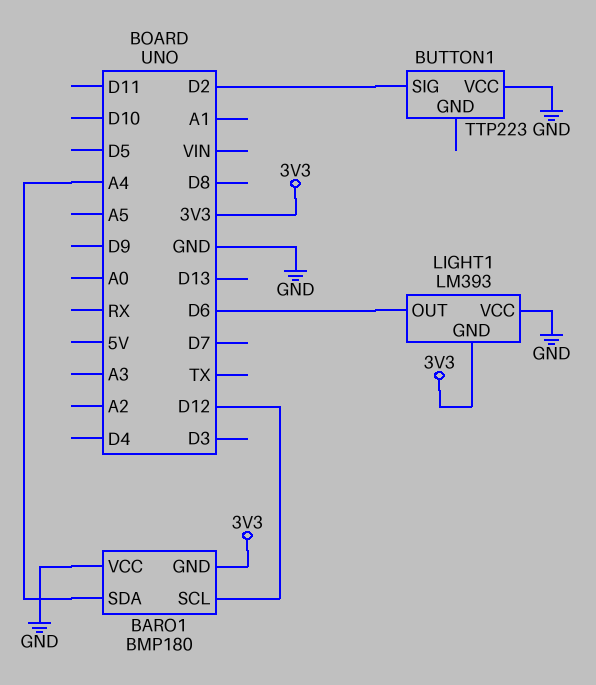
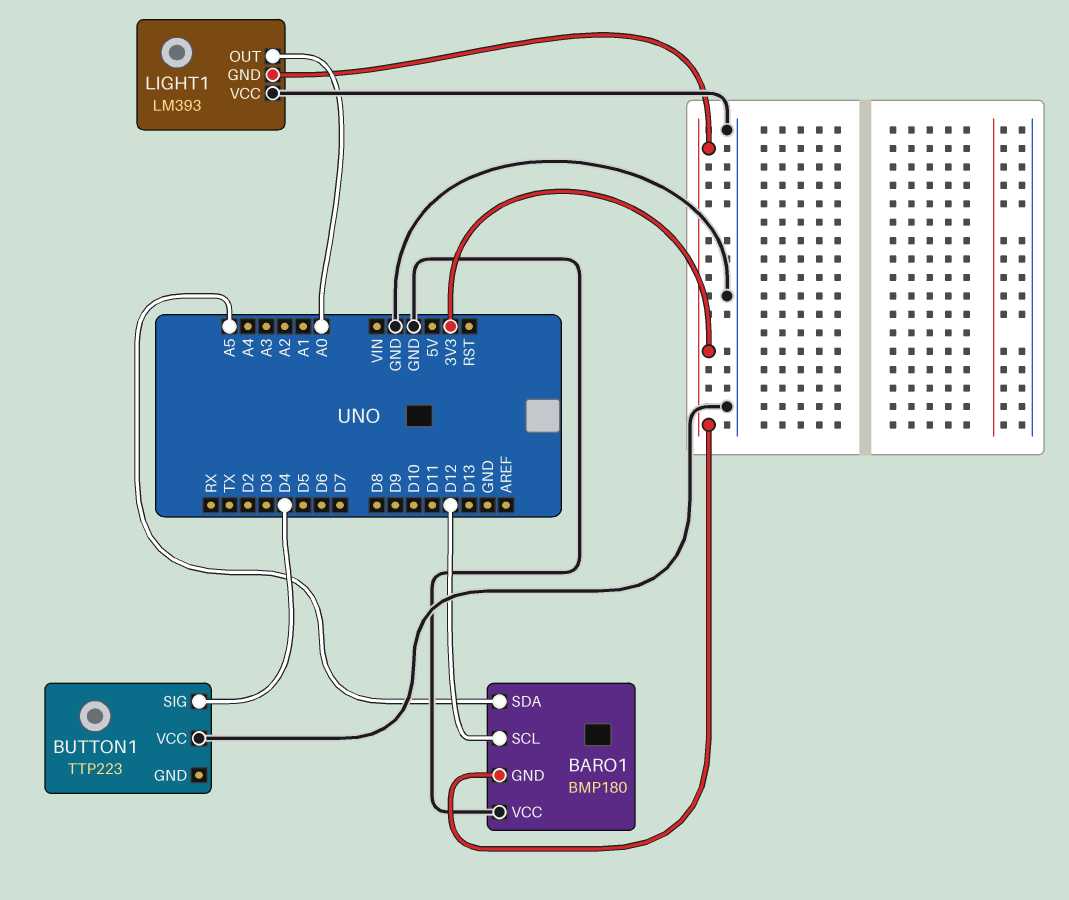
BARO1 pin SDA: A4 -> A5
BUTTON1 pin SIG: D2 -> D4
LIGHT1 pin OUT: D6 -> A0

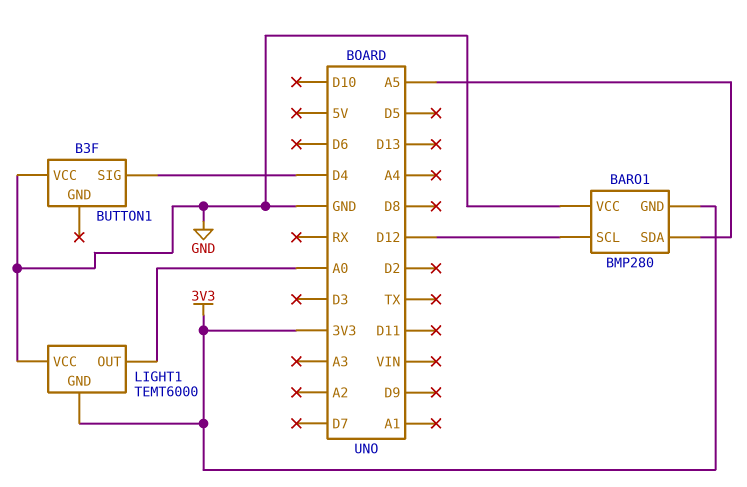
BARO1: BMP180 -> BMP280
BUTTON1: TTP223 -> B3F
LIGHT1: LM393 -> TEMT6000

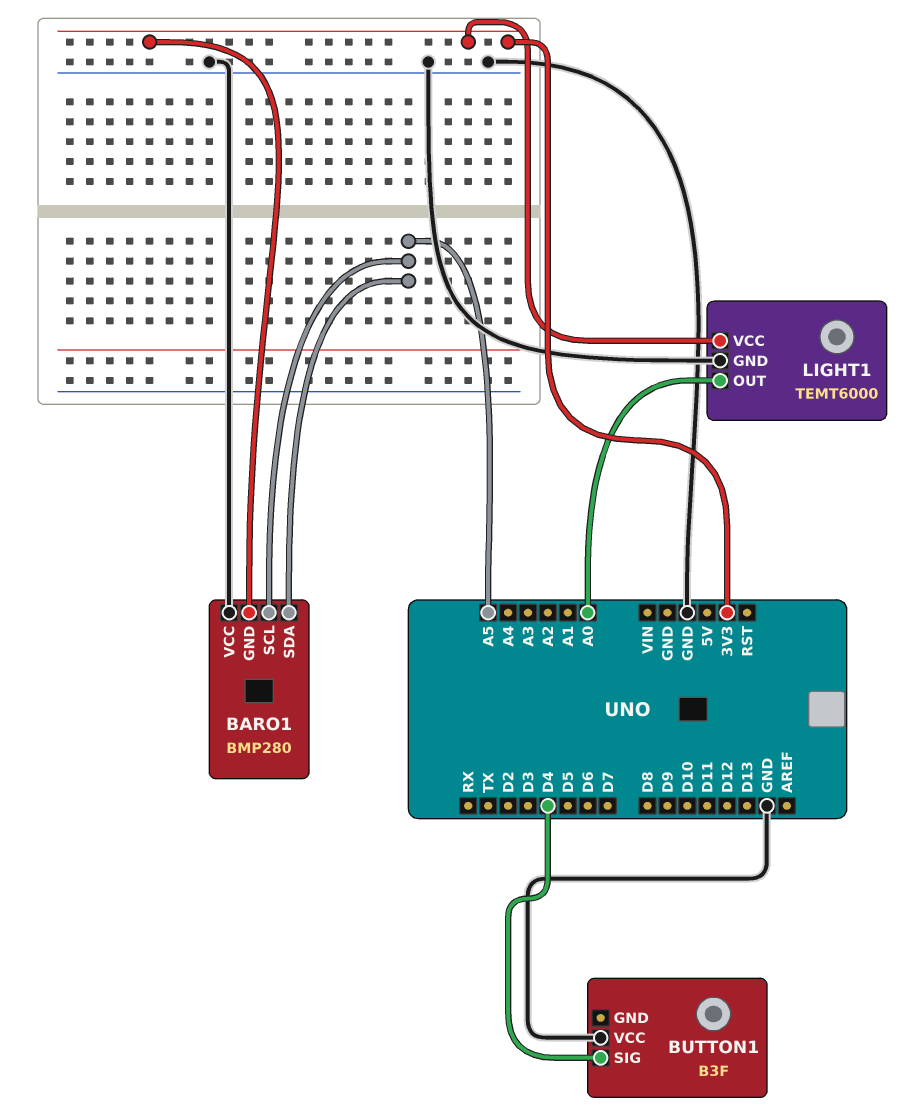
BARO1 pin SCL: D12 -> A5
LIGHT1 pin GND: 3V3 -> GND
LIGHT1 pin VCC: GND -> 3V3

